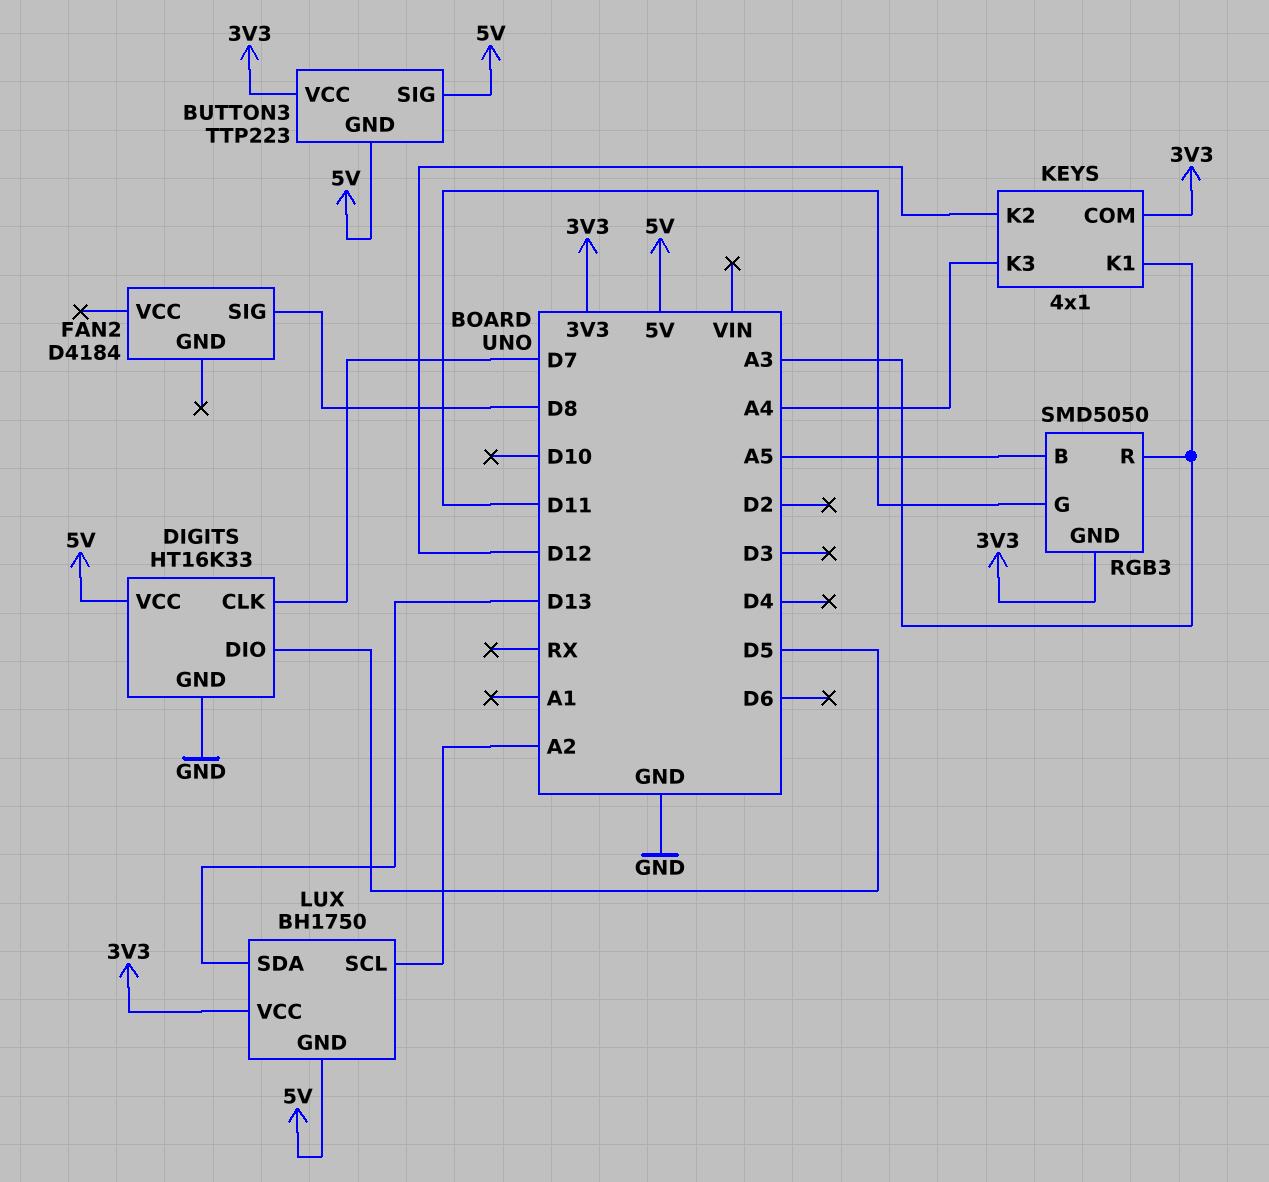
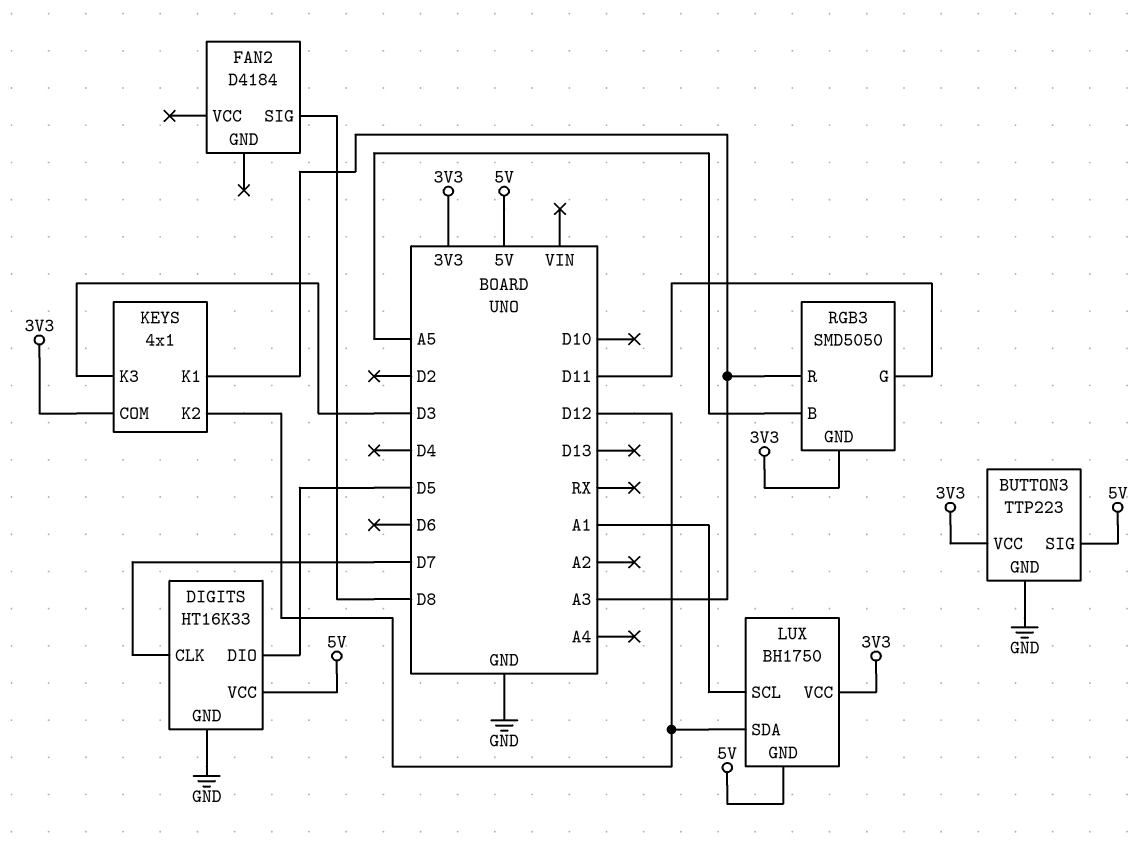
BUTTON3 pin GND: 5V -> GND
KEYS pin K3: A4 -> D3
LUX pin SCL: A2 -> A1
LUX pin SDA: D13 -> D12

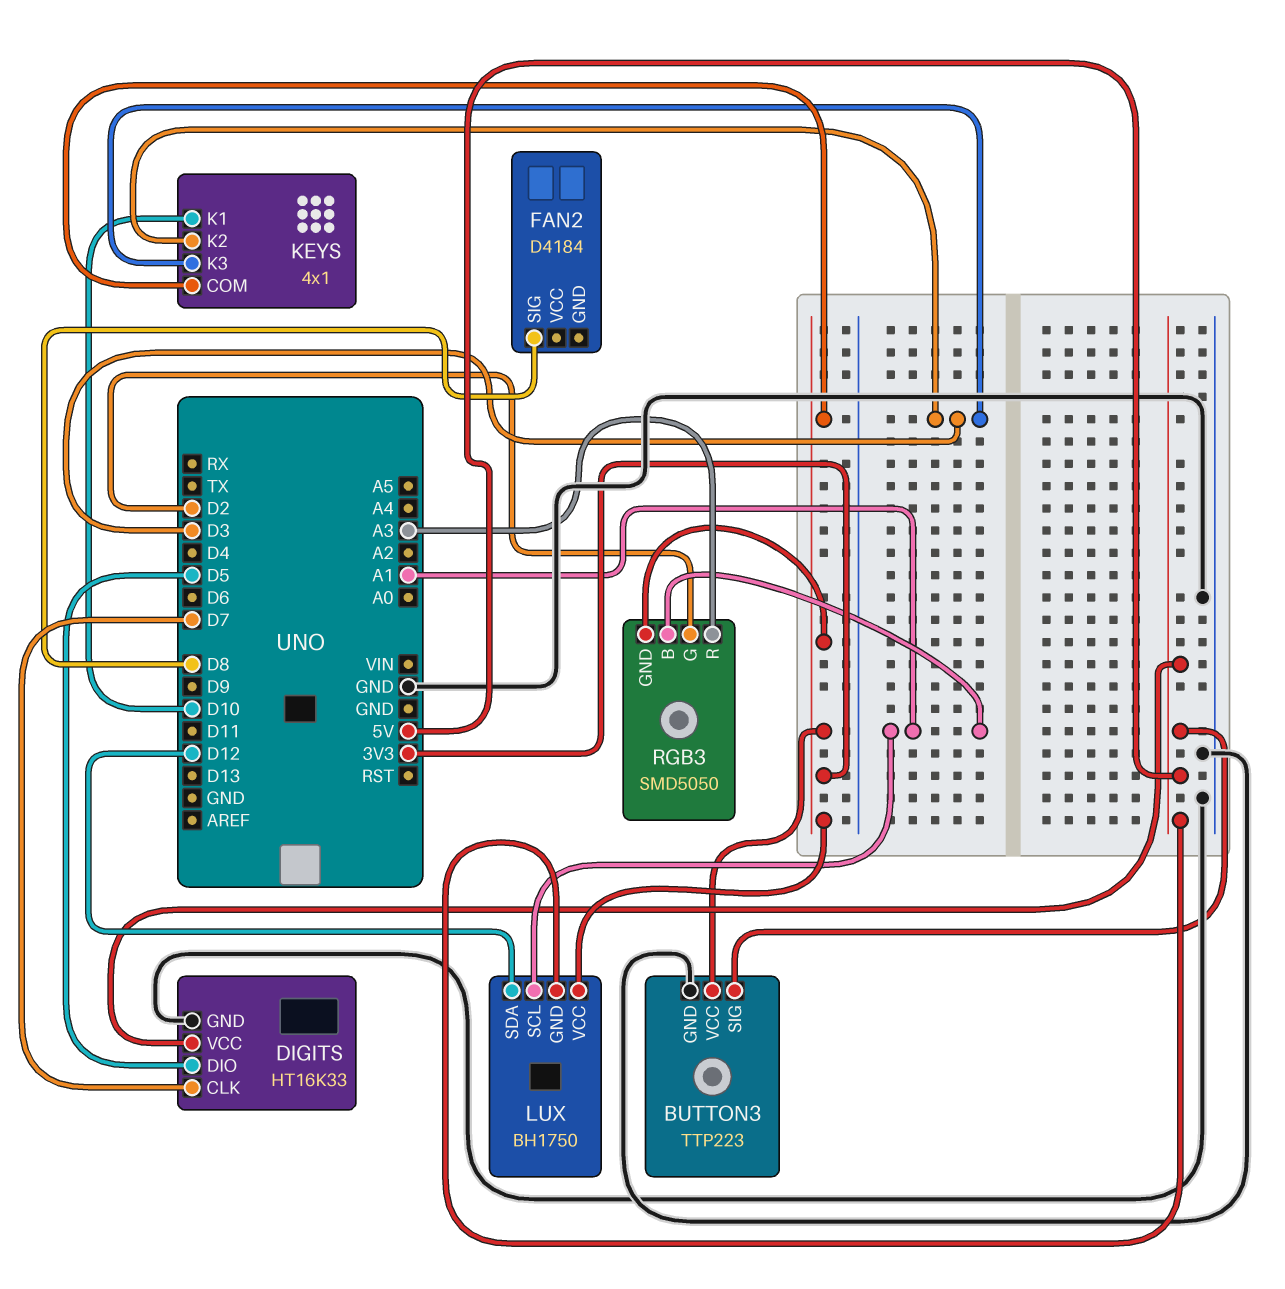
KEYS pin K1: A3 -> D10
KEYS pin K2: D12 -> D3
RGB3 pin B: A5 -> A1
RGB3 pin G: D11 -> D2

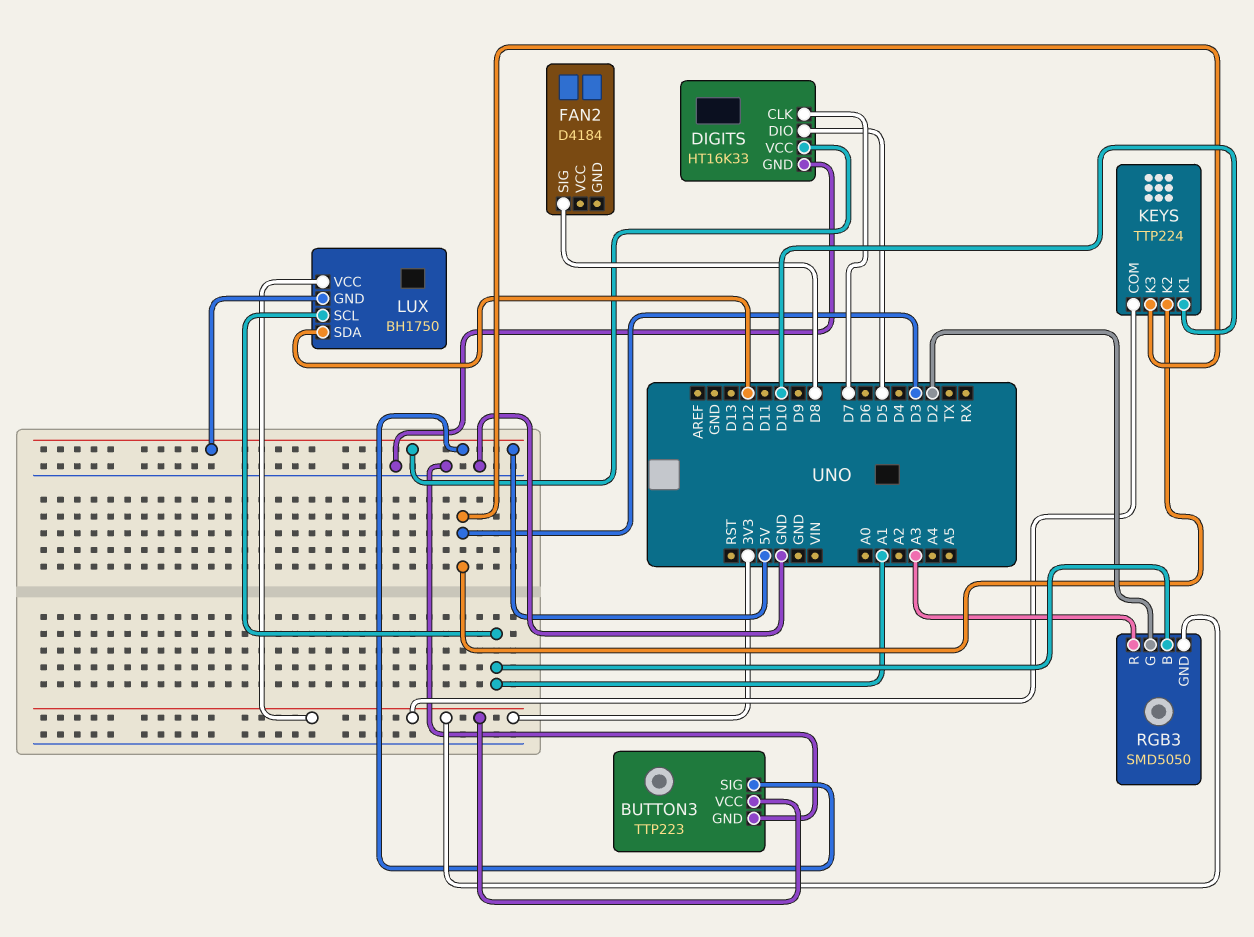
KEYS: 4x1 -> TTP224

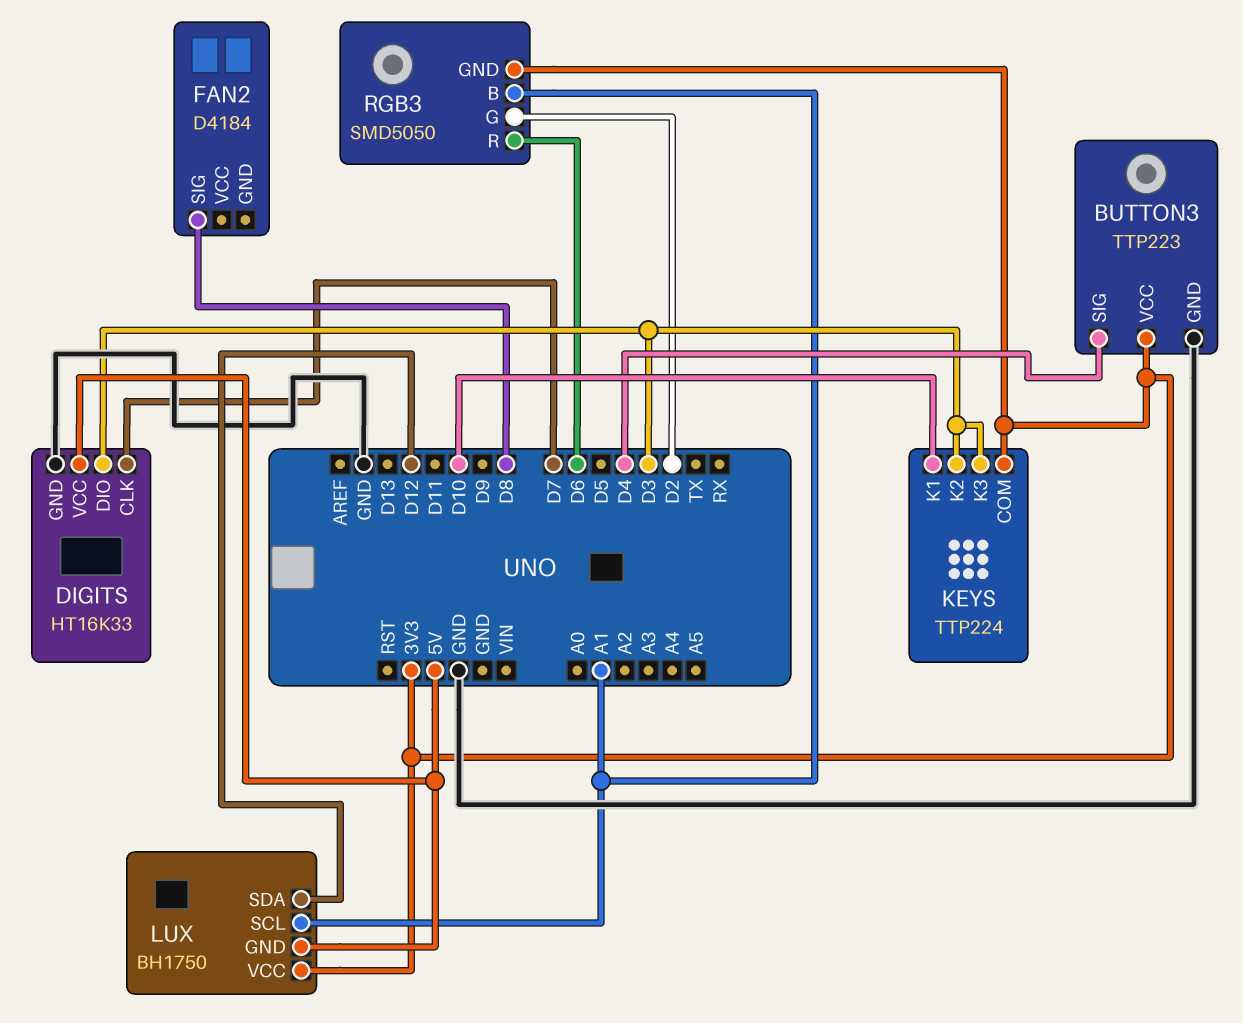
BUTTON3 pin SIG: 5V -> D4
DIGITS pin DIO: D5 -> D3
RGB3 pin R: A3 -> D6

